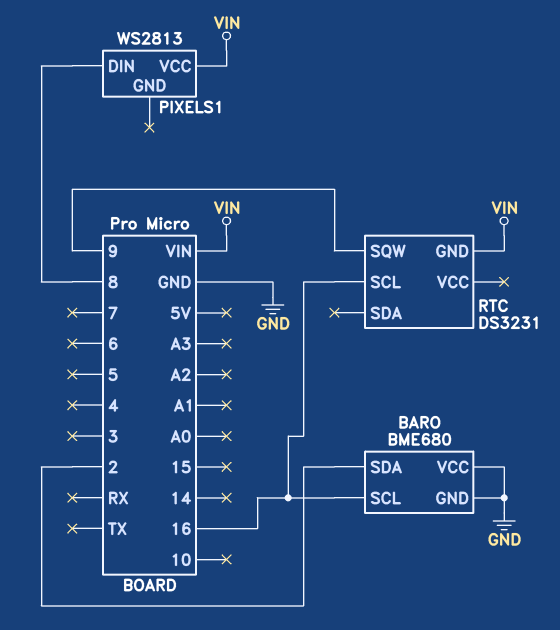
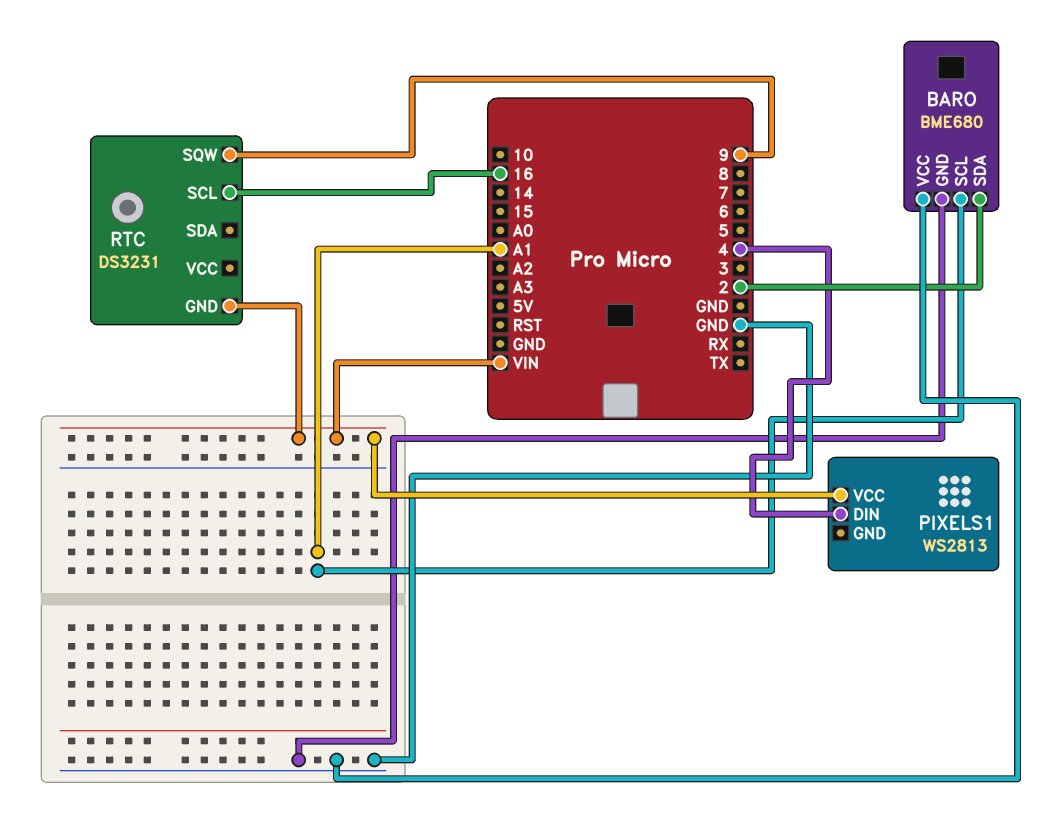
BARO pin SCL: 16 -> A1
PIXELS1 pin DIN: 8 -> 4

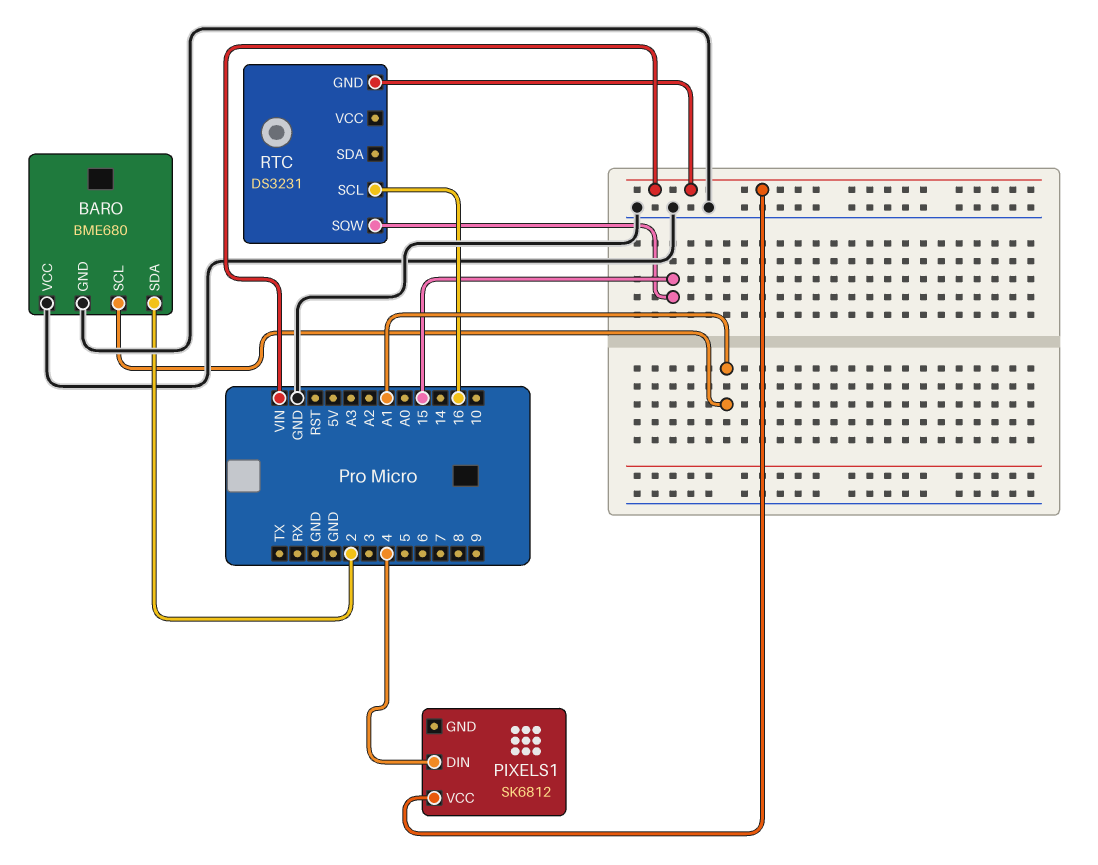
PIXELS1: WS2813 -> SK6812
RTC pin SQW: 9 -> 15

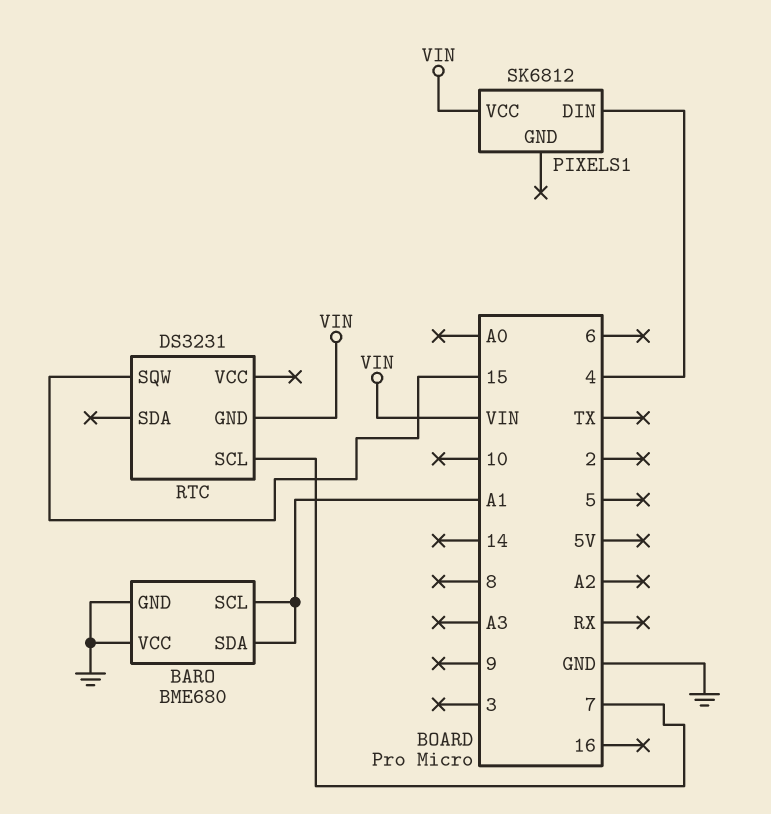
BARO pin SDA: 2 -> A1
RTC pin SCL: 16 -> 7

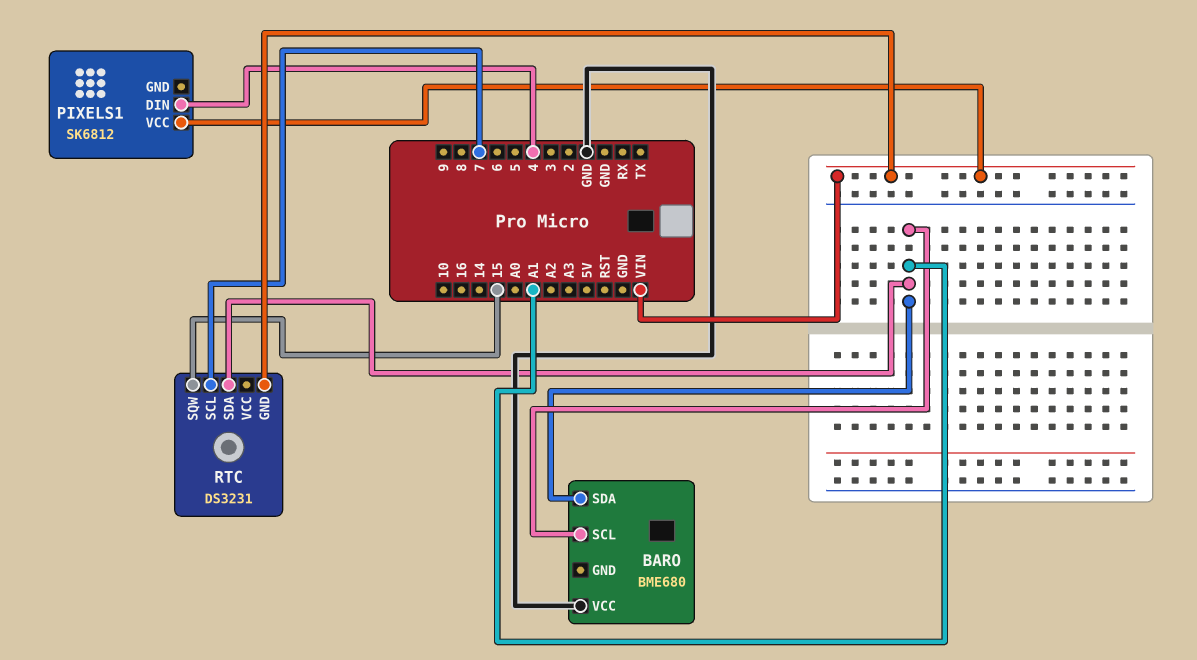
BARO pin GND: GND -> none
RTC pin SDA: none -> A1

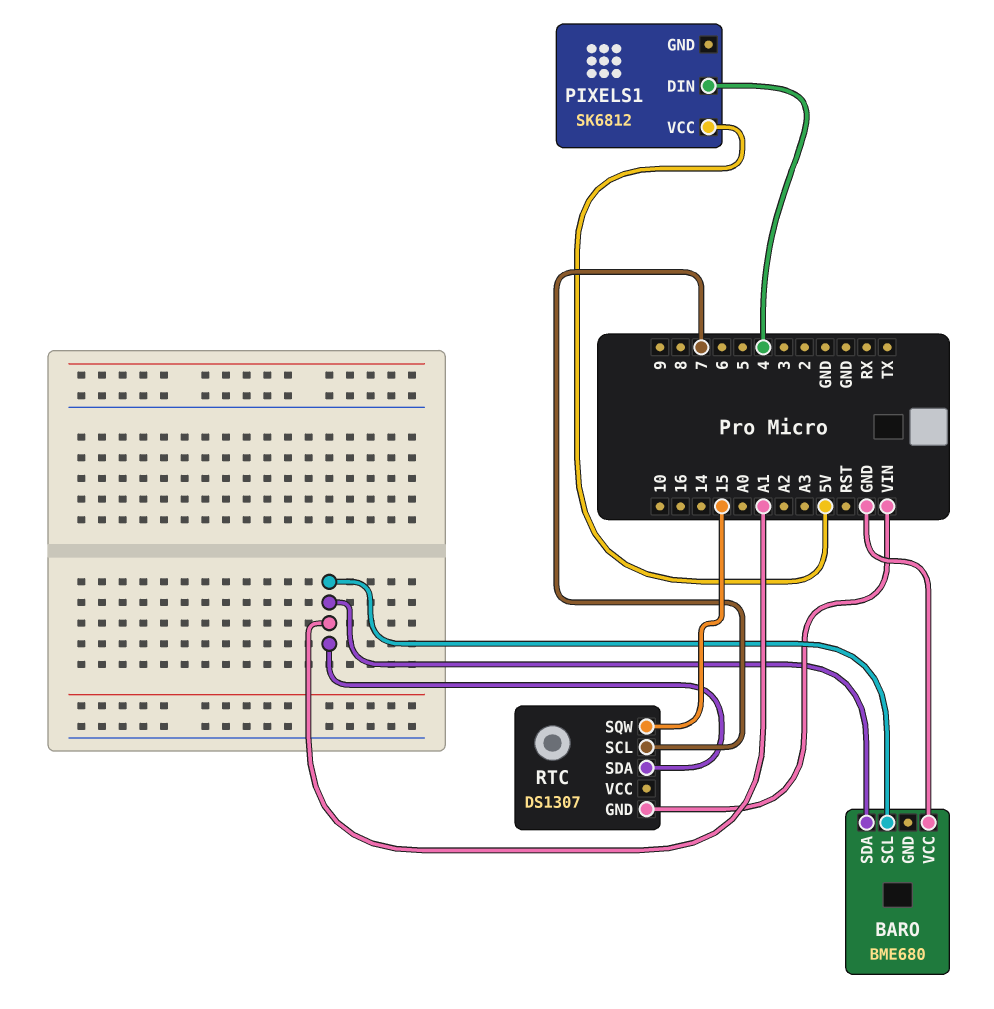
PIXELS1 pin VCC: VIN -> 5V
RTC: DS3231 -> DS1307

